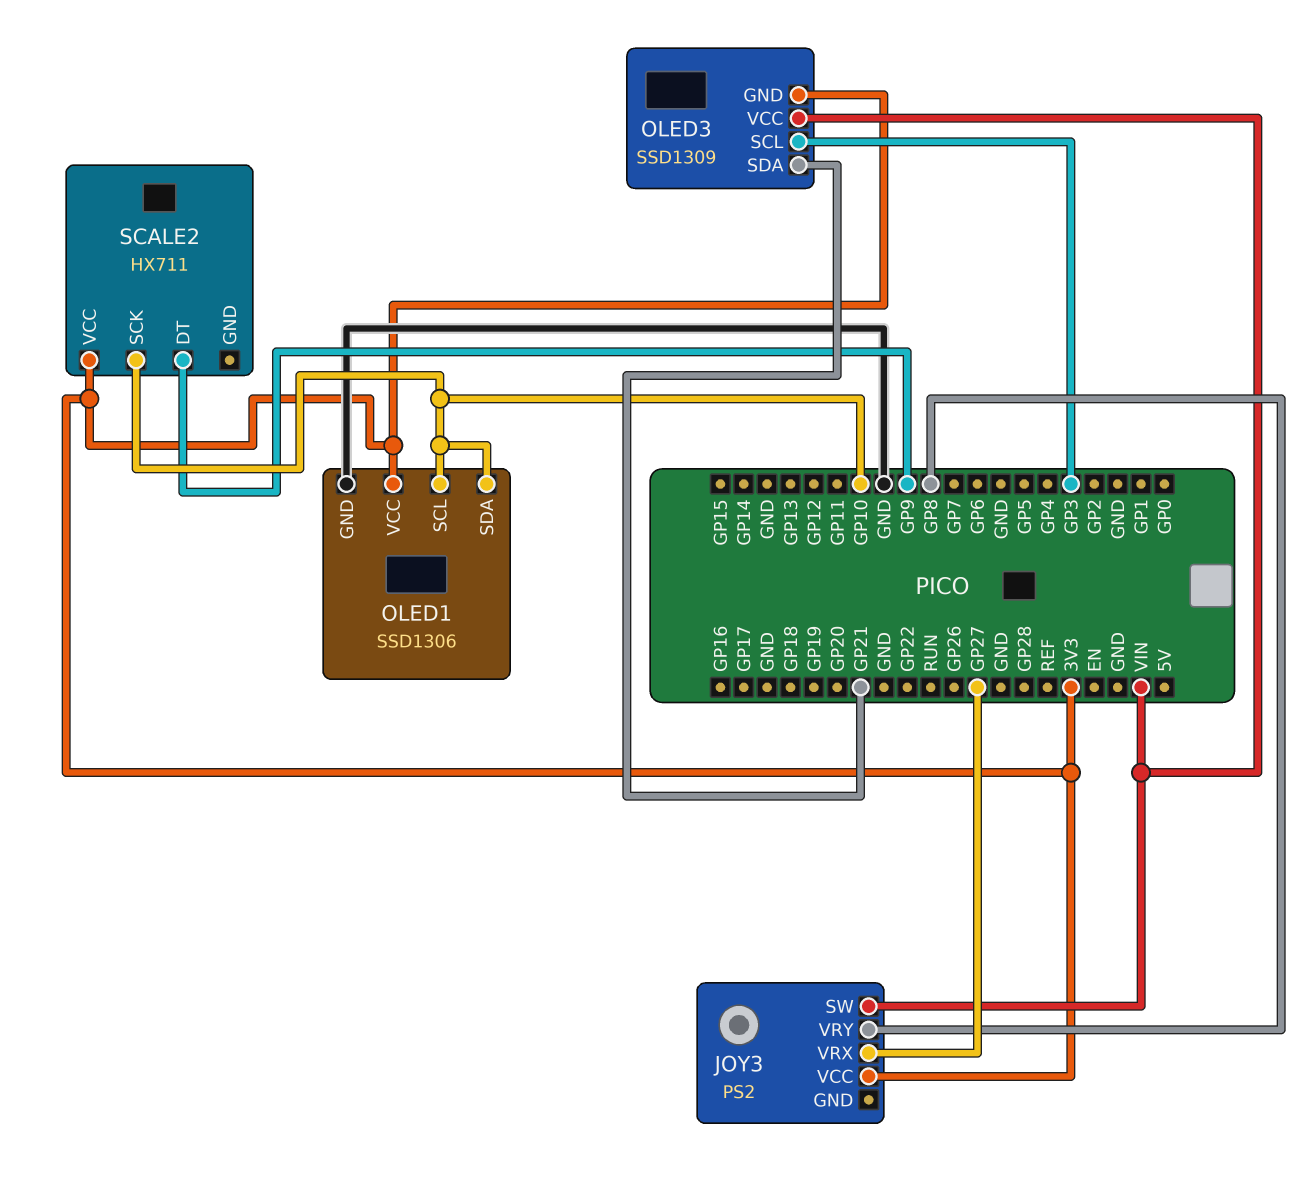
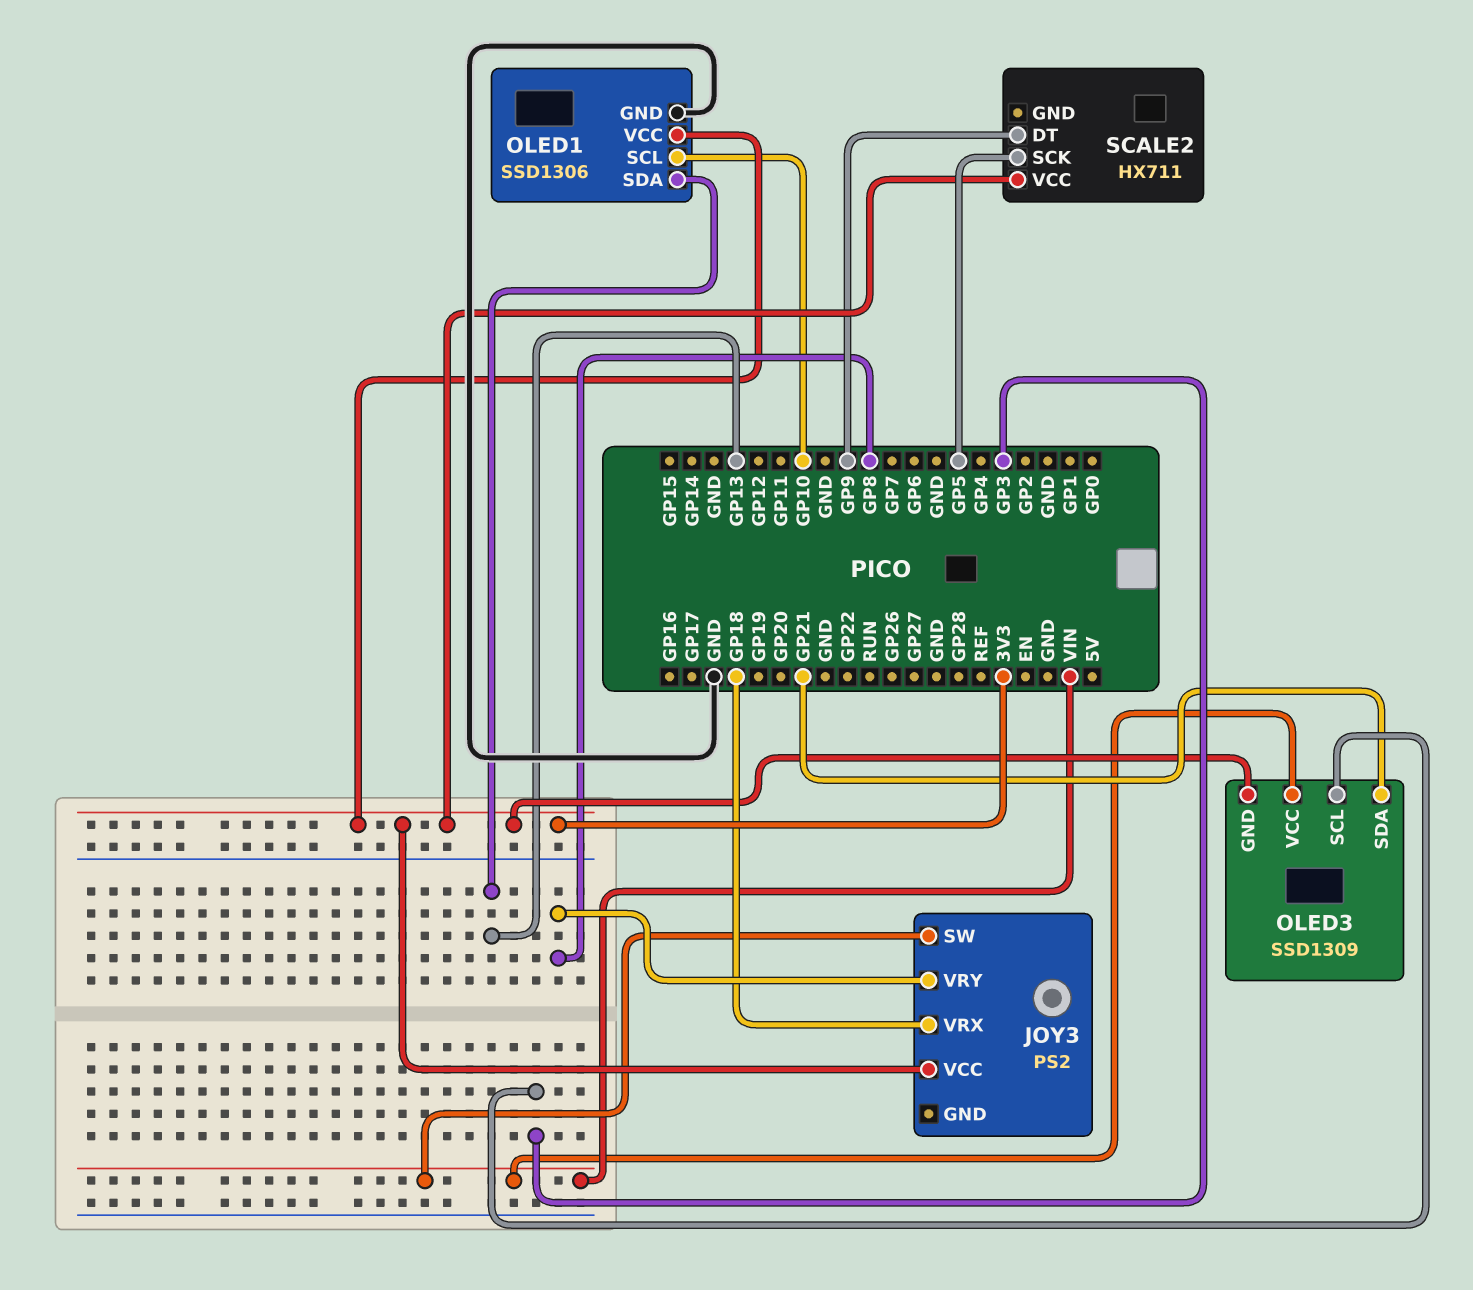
JOY3 pin VRX: GP27 -> GP18
OLED1 pin SDA: GP10 -> GP13
SCALE2 pin SCK: GP10 -> GP5

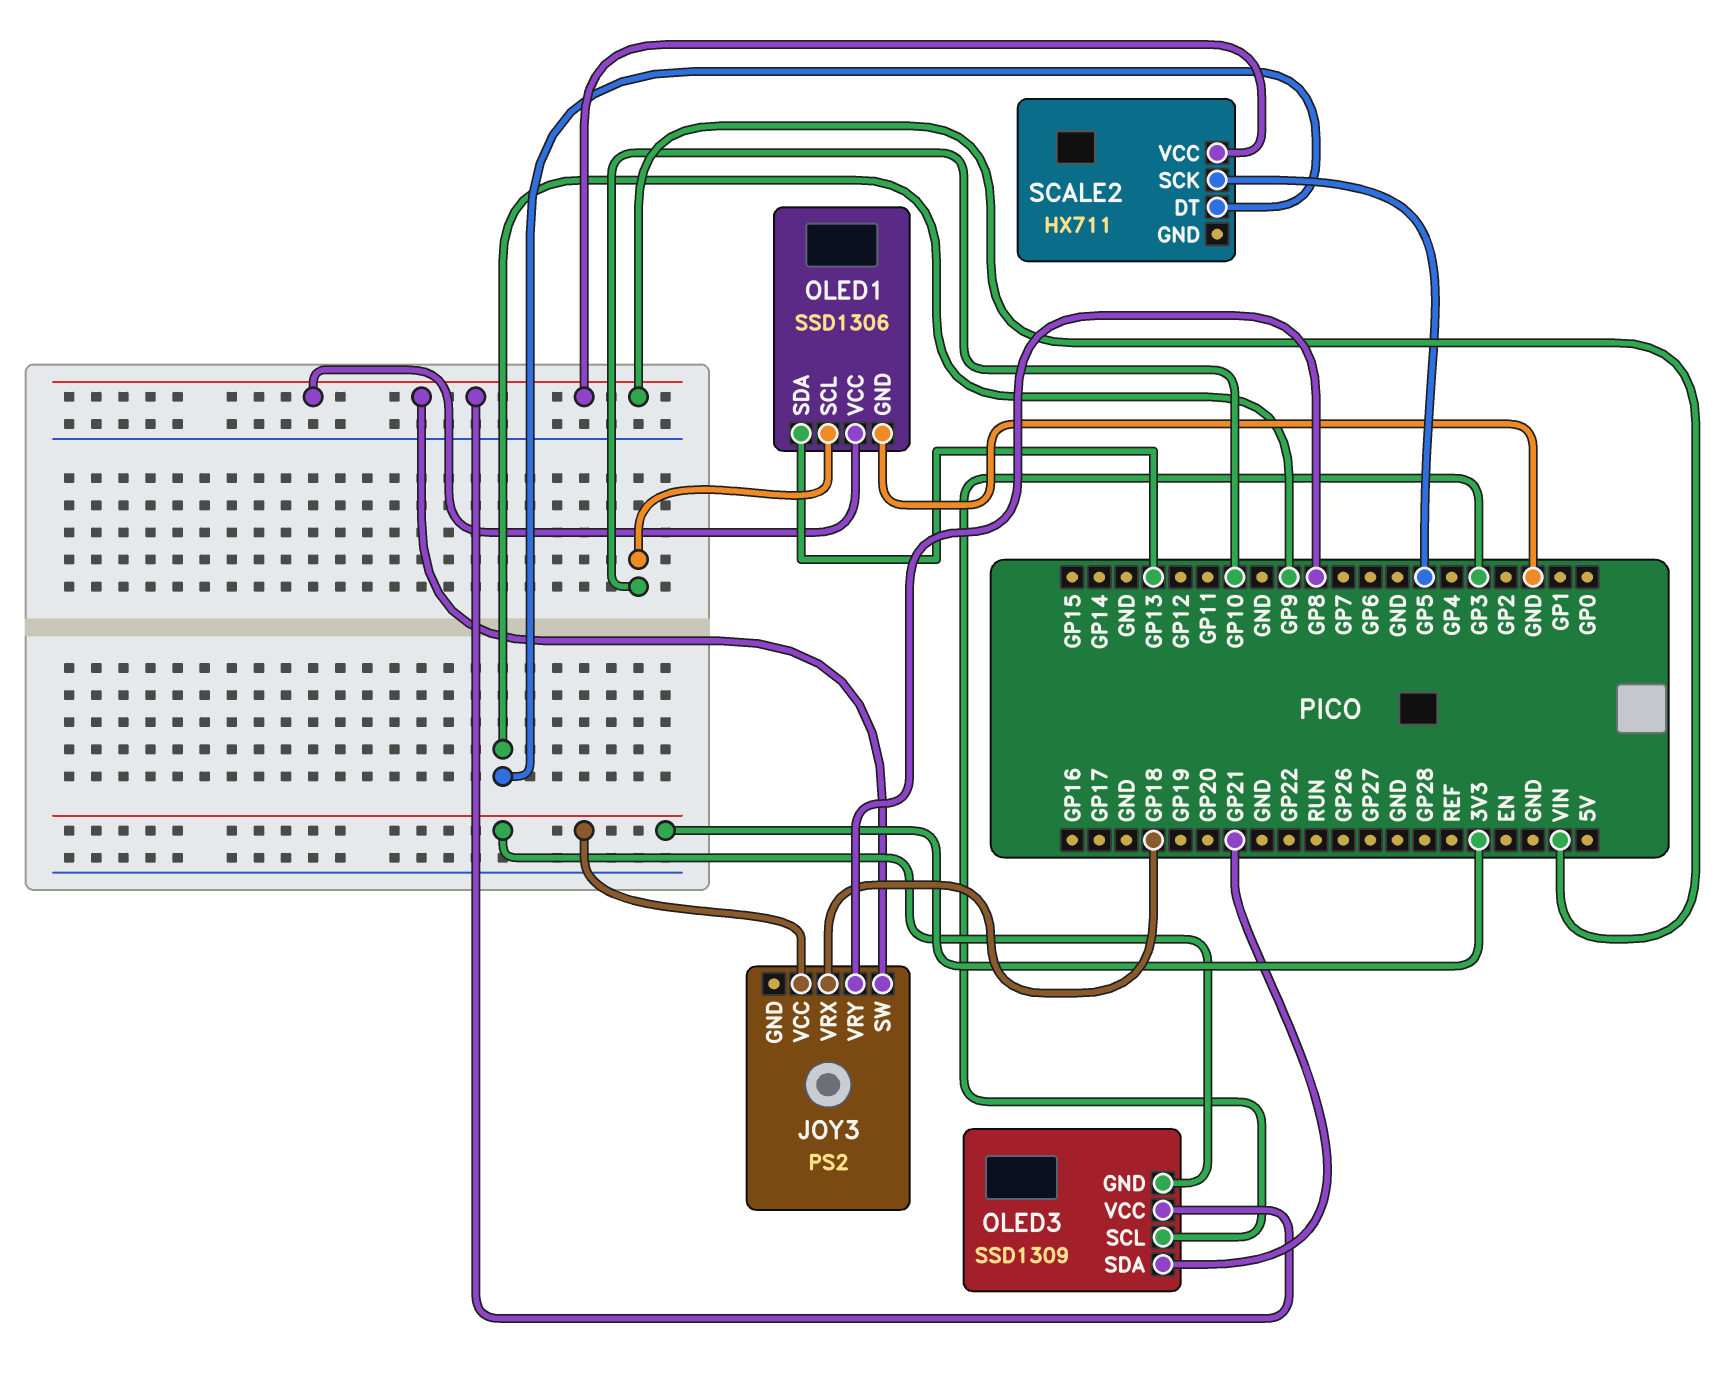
OLED1 pin VCC: 3V3 -> VIN
SCALE2 pin VCC: 3V3 -> VIN

